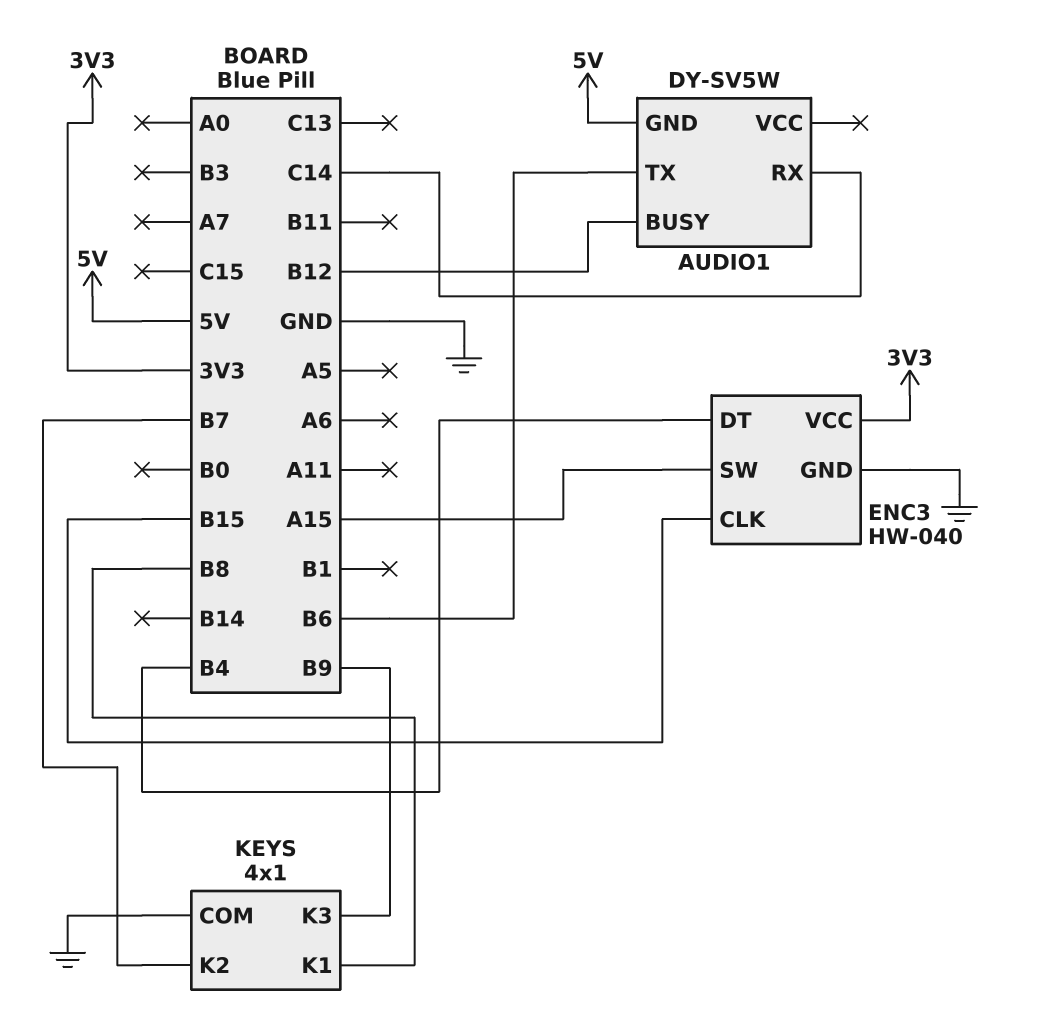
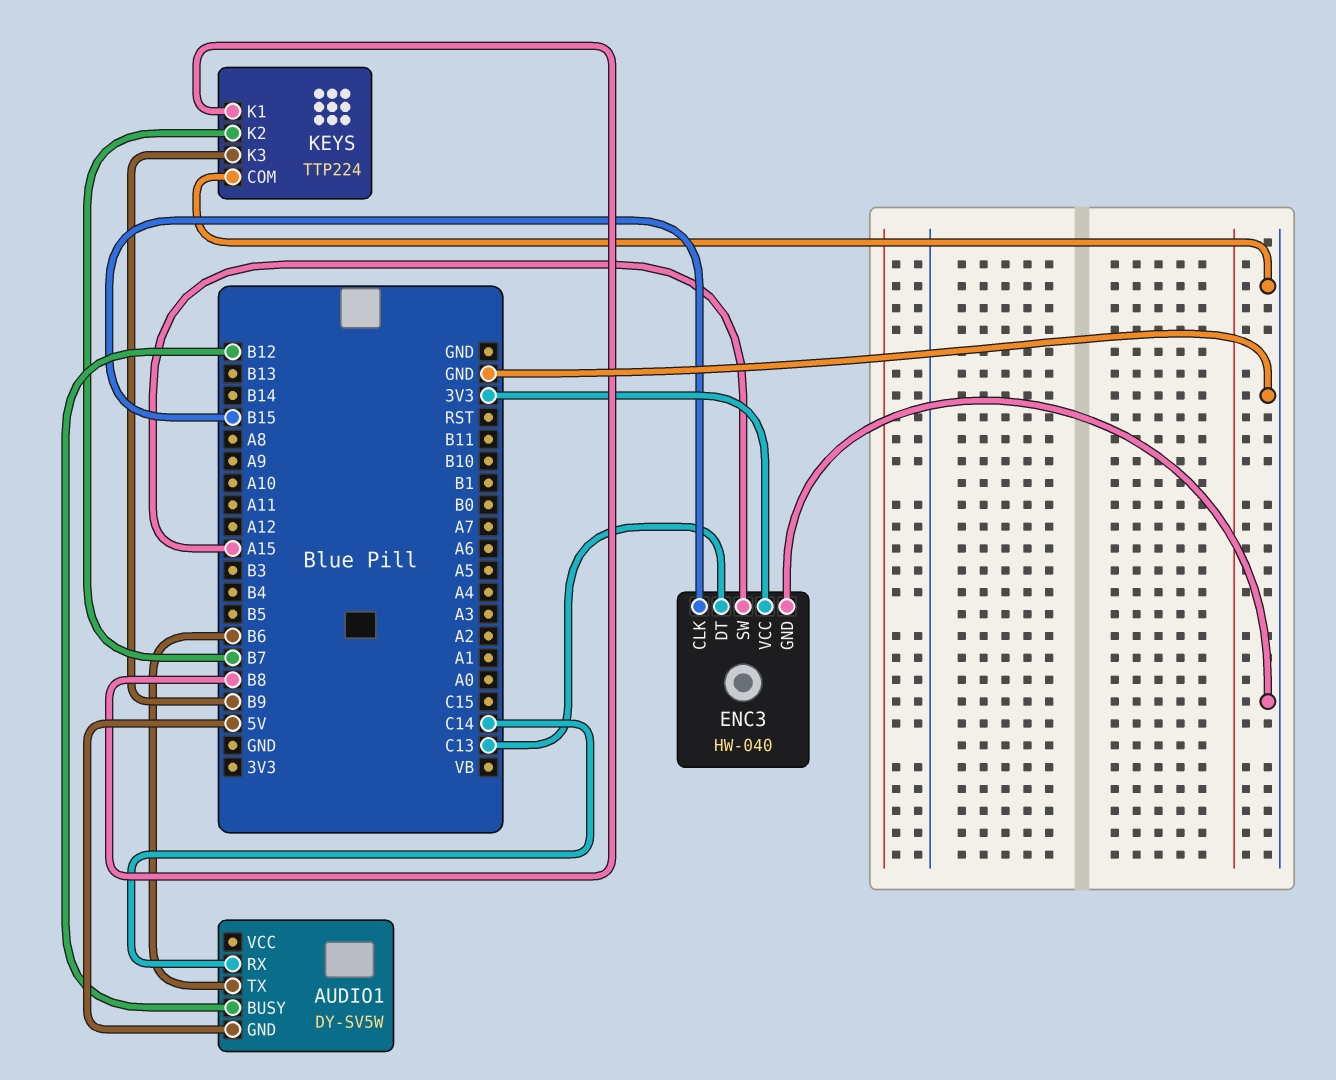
ENC3 pin DT: B4 -> C13
KEYS: 4x1 -> TTP224

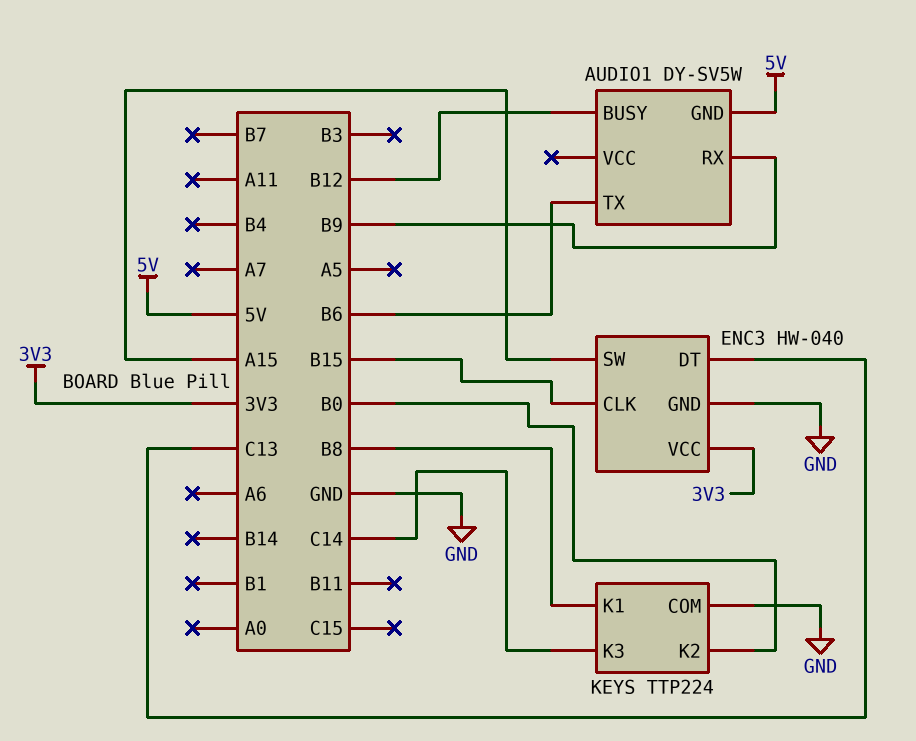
AUDIO1 pin RX: C14 -> B9
KEYS pin K2: B7 -> B0
KEYS pin K3: B9 -> C14

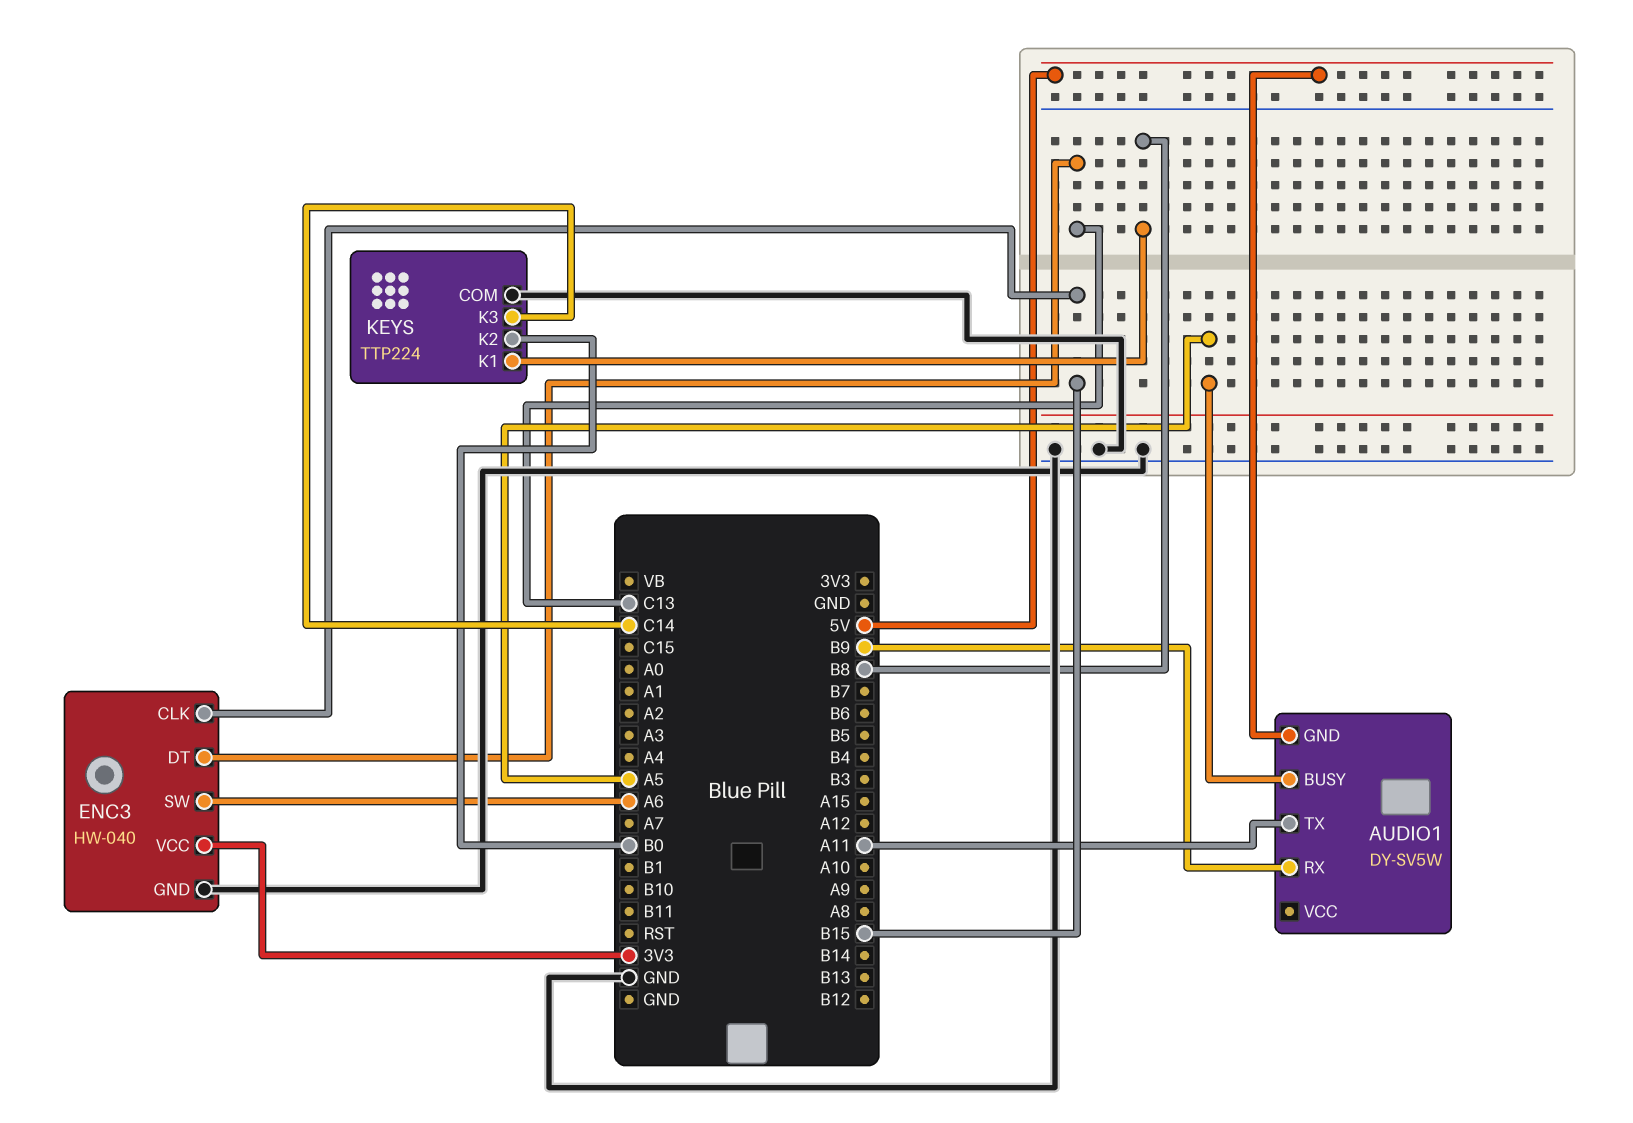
AUDIO1 pin BUSY: B12 -> A5
AUDIO1 pin TX: B6 -> A11
ENC3 pin SW: A15 -> A6

